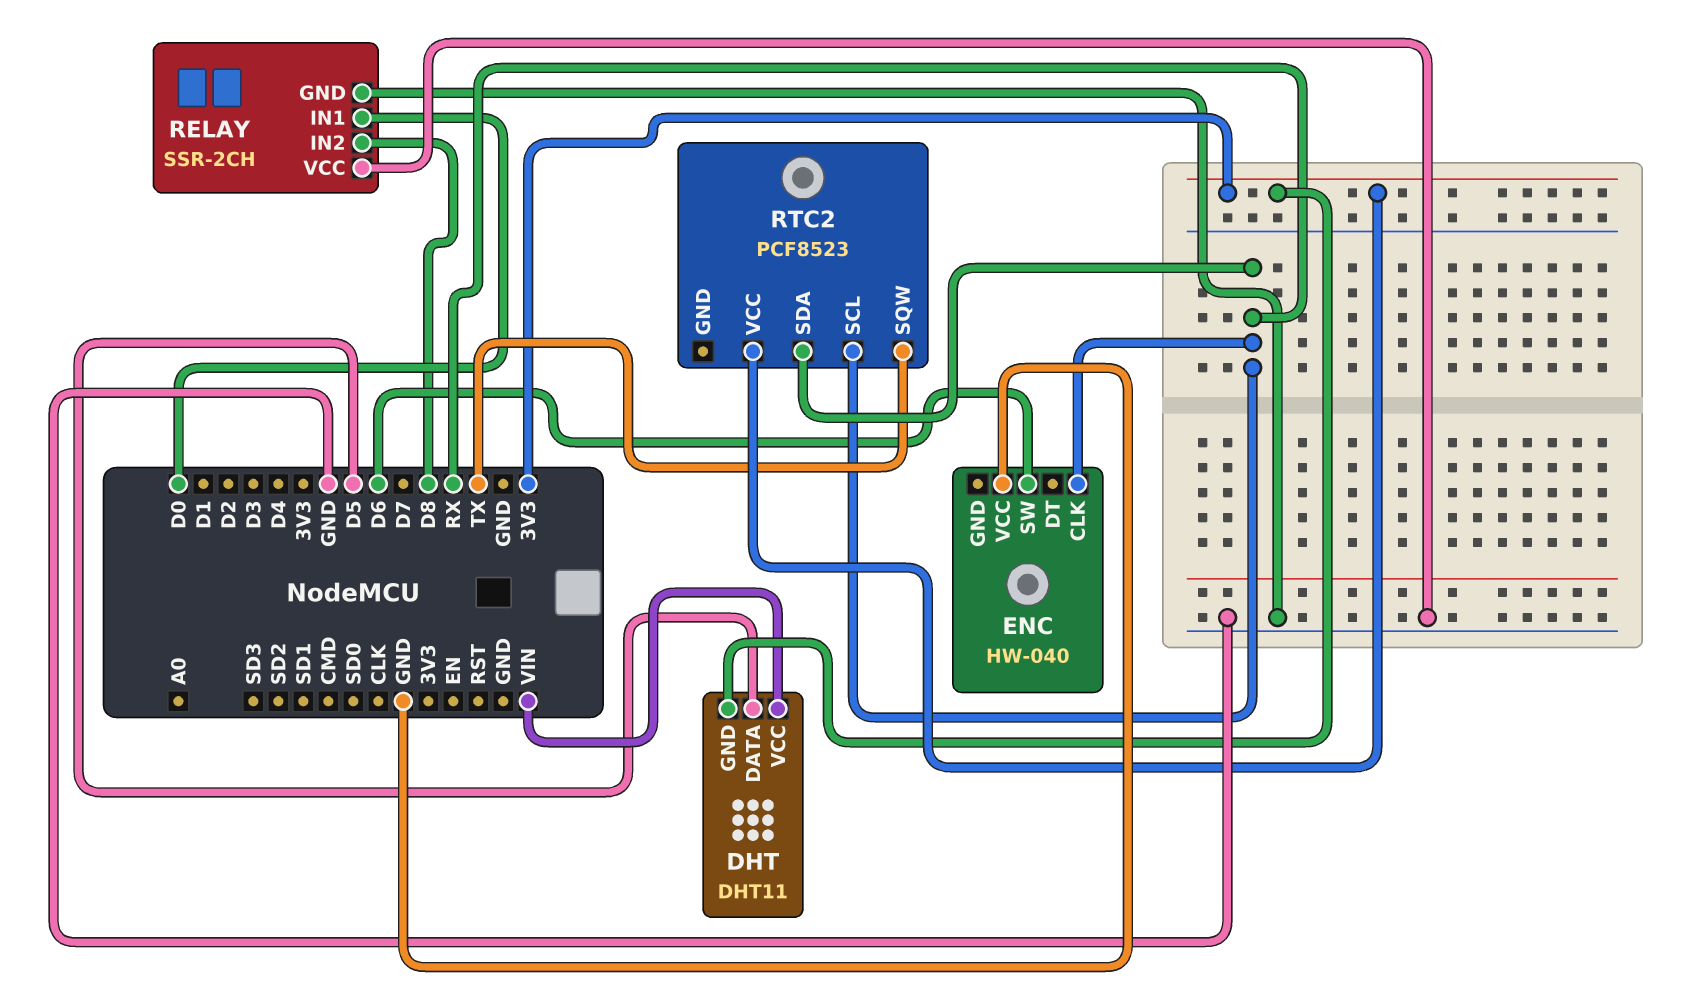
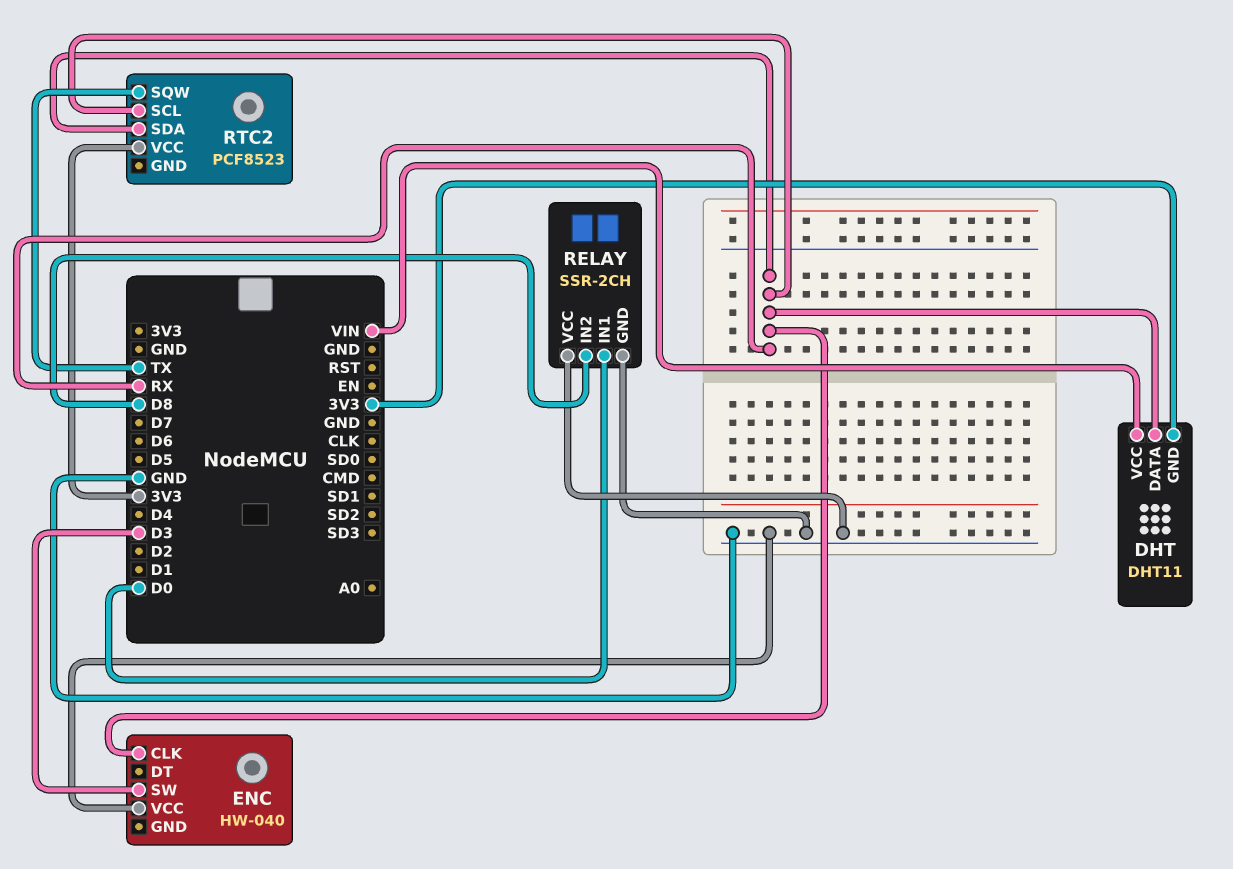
DHT pin DATA: D5 -> RX
ENC pin SW: D6 -> D3

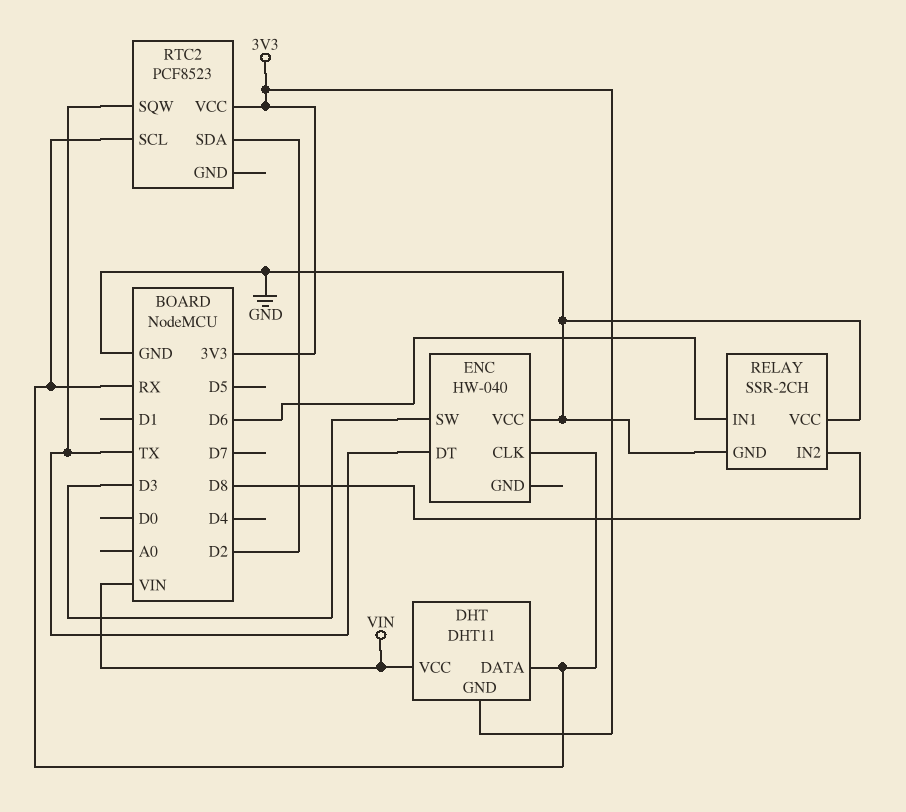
ENC pin DT: none -> TX
RELAY pin IN1: D0 -> D6
RTC2 pin SDA: RX -> D2

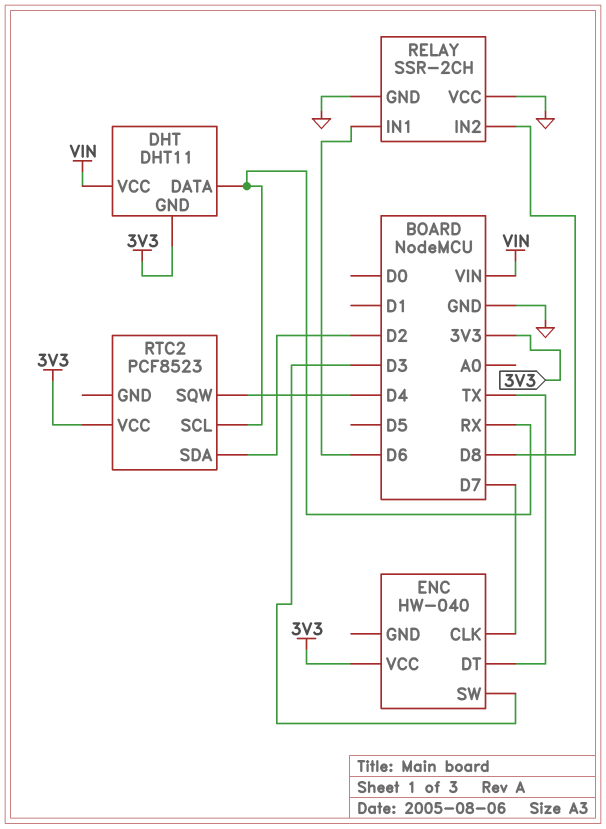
ENC pin CLK: RX -> D7
ENC pin VCC: GND -> 3V3
RTC2 pin SQW: TX -> D4

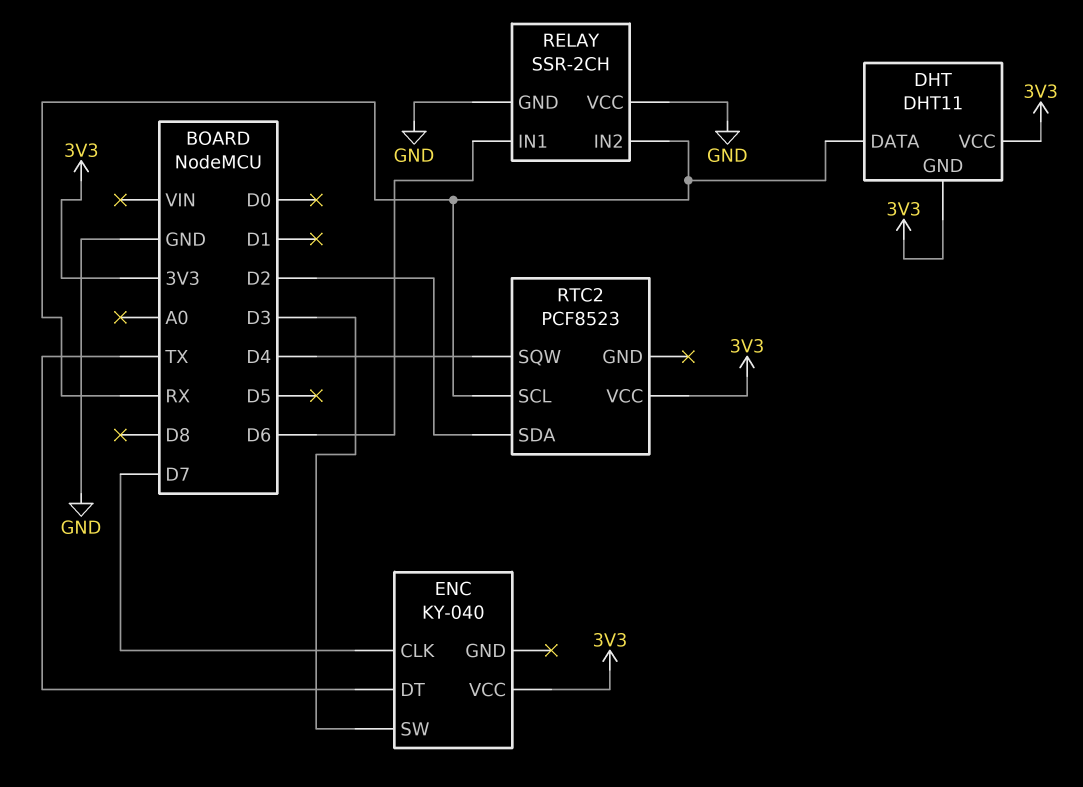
DHT pin VCC: VIN -> 3V3
ENC: HW-040 -> KY-040
RELAY pin IN2: D8 -> RX

